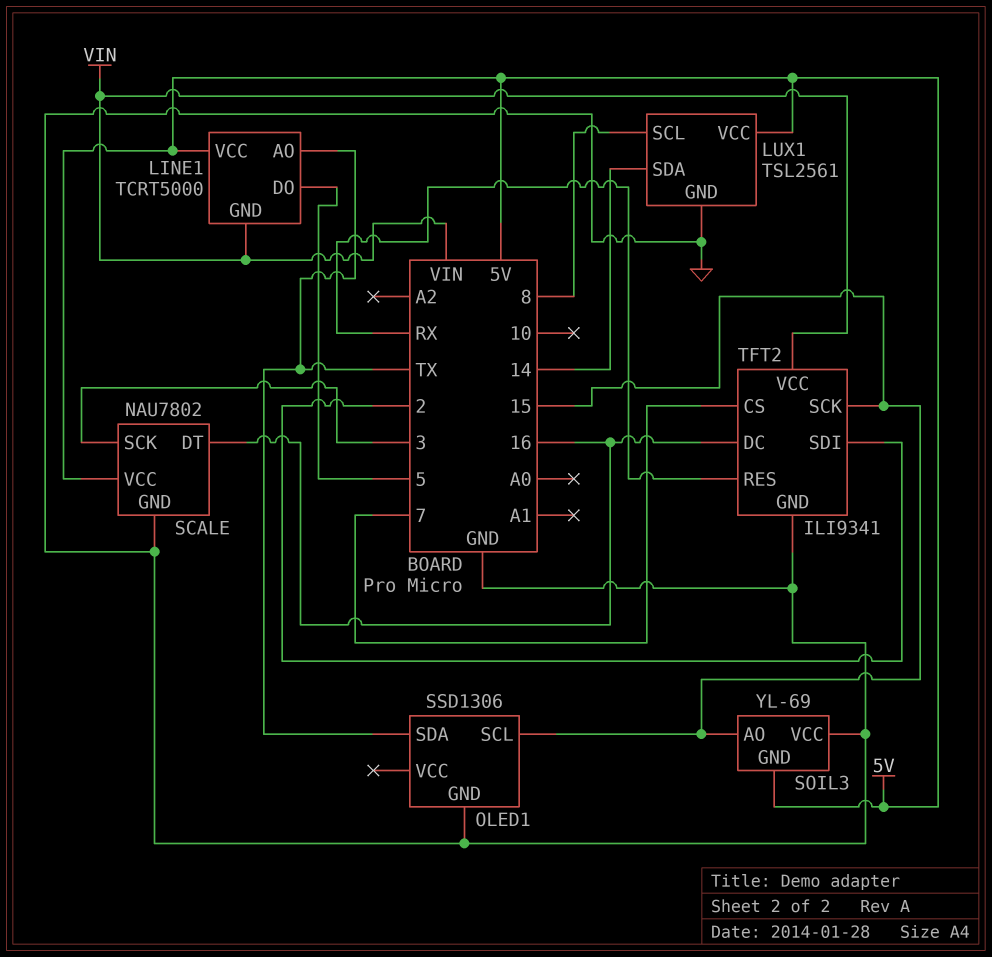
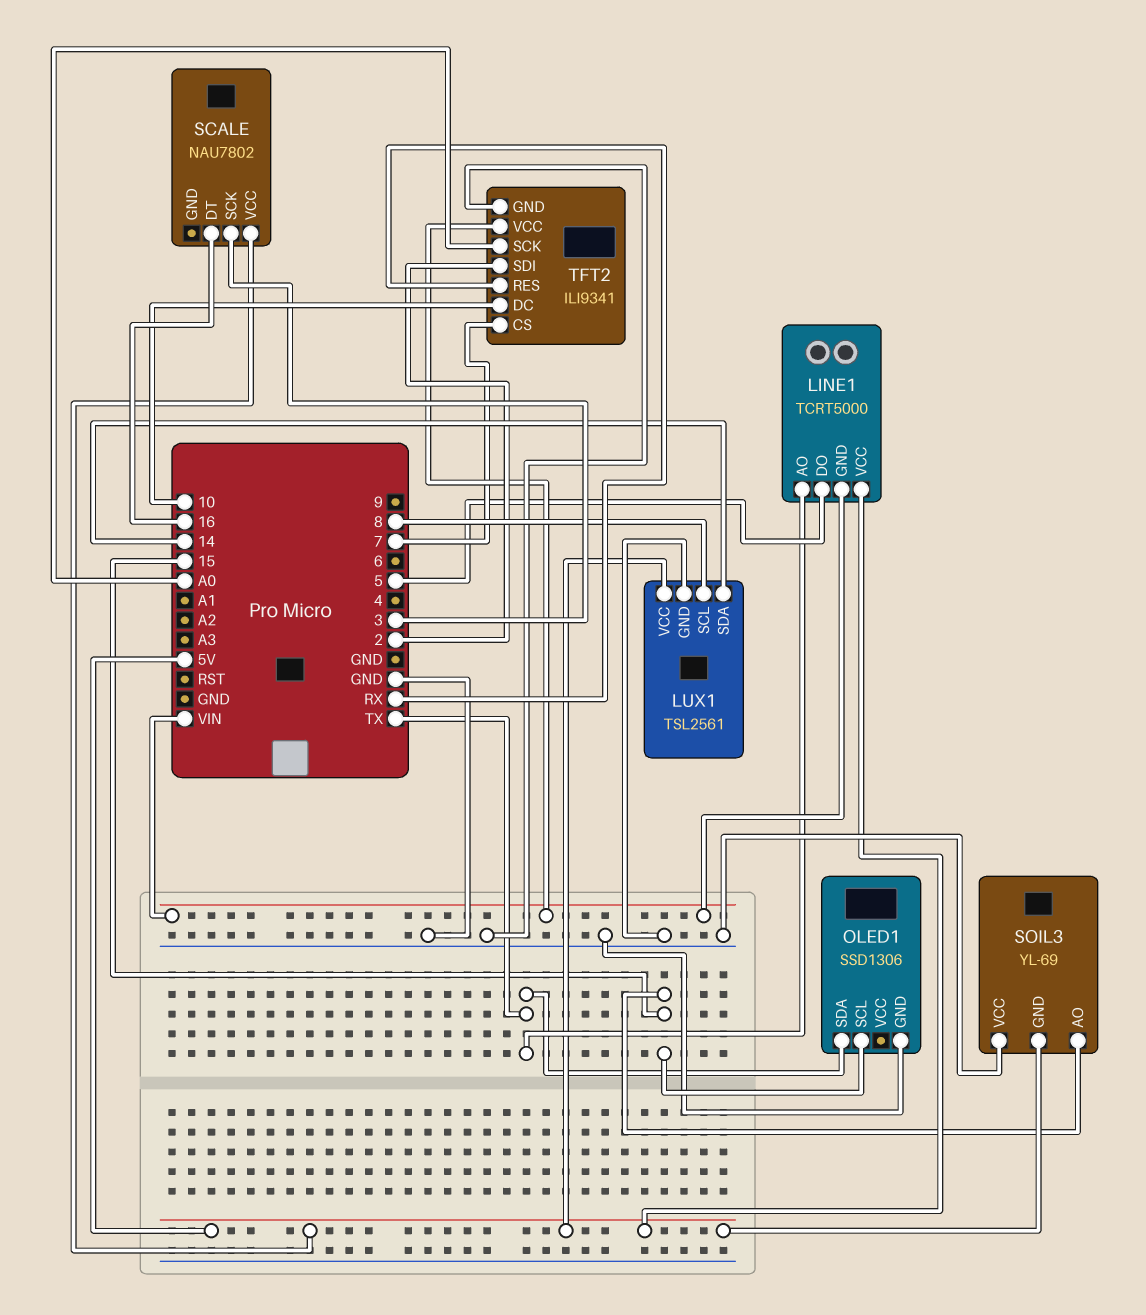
SCALE pin GND: GND -> none
TFT2 pin DC: 16 -> 10
TFT2 pin SCK: 15 -> A0

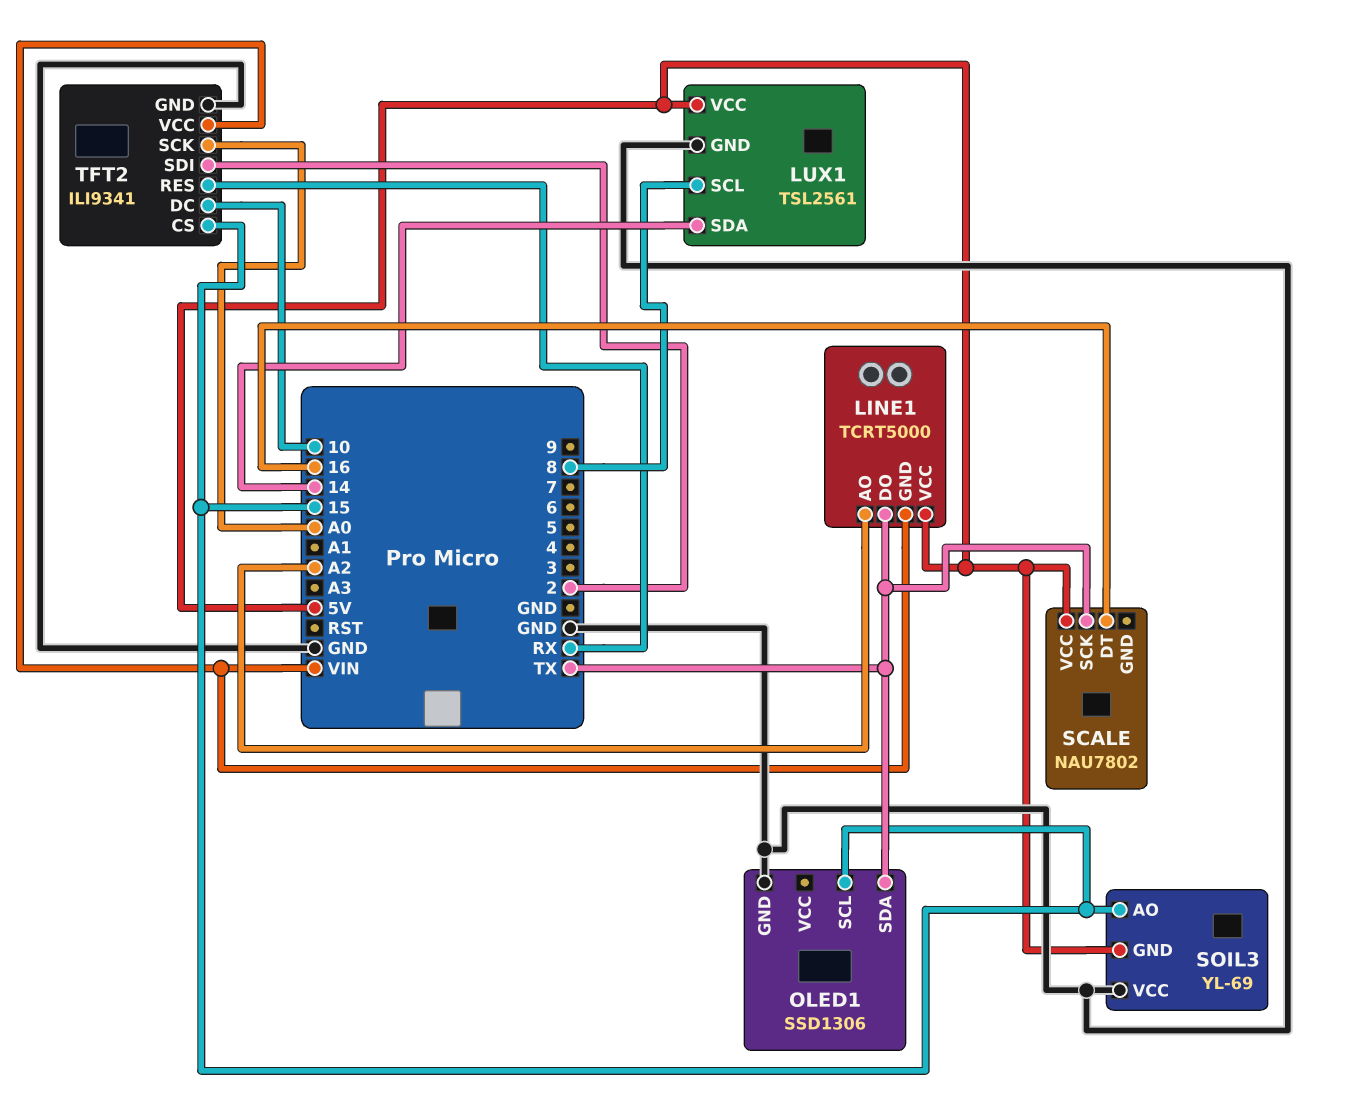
LINE1 pin AO: TX -> A2
LINE1 pin DO: 5 -> TX
SCALE pin SCK: 3 -> TX
TFT2 pin CS: 7 -> 15

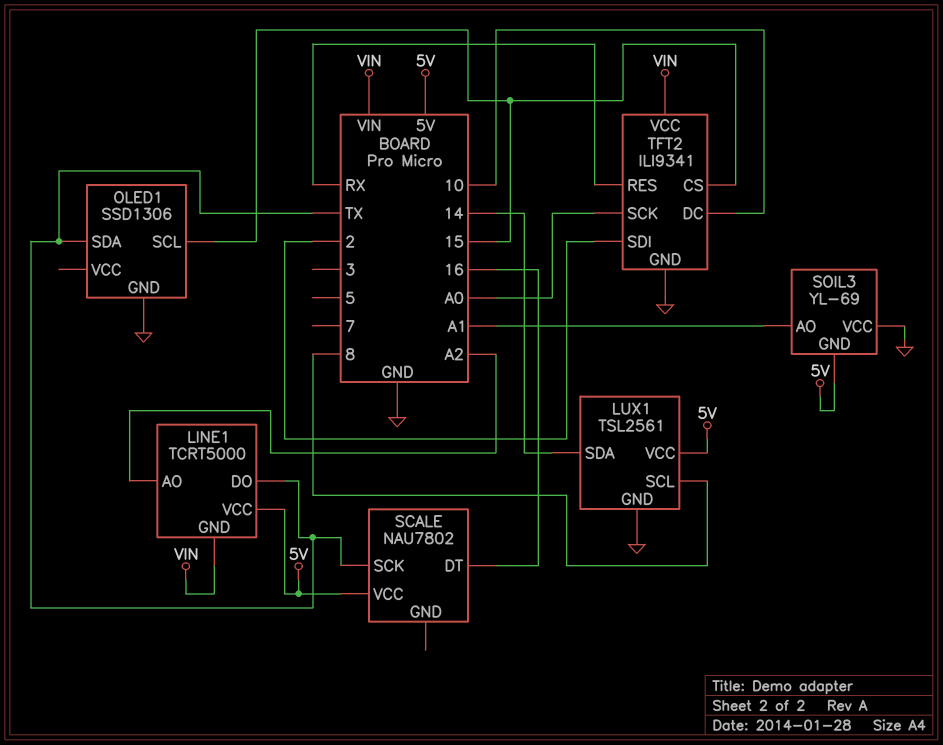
SOIL3 pin AO: 15 -> A1

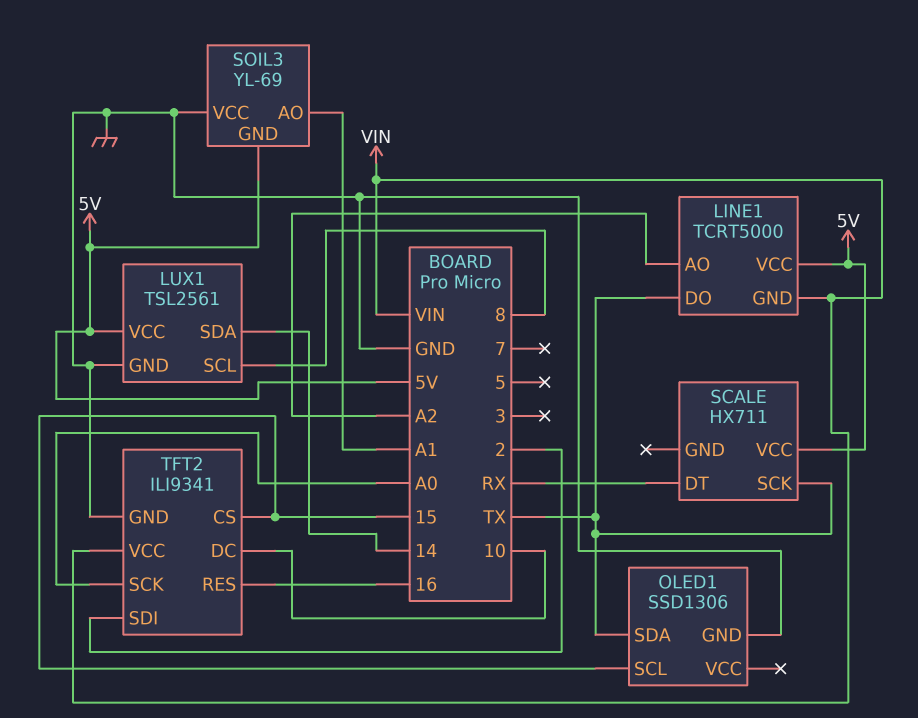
SCALE: NAU7802 -> HX711
SCALE pin DT: 16 -> RX
TFT2 pin RES: RX -> 16

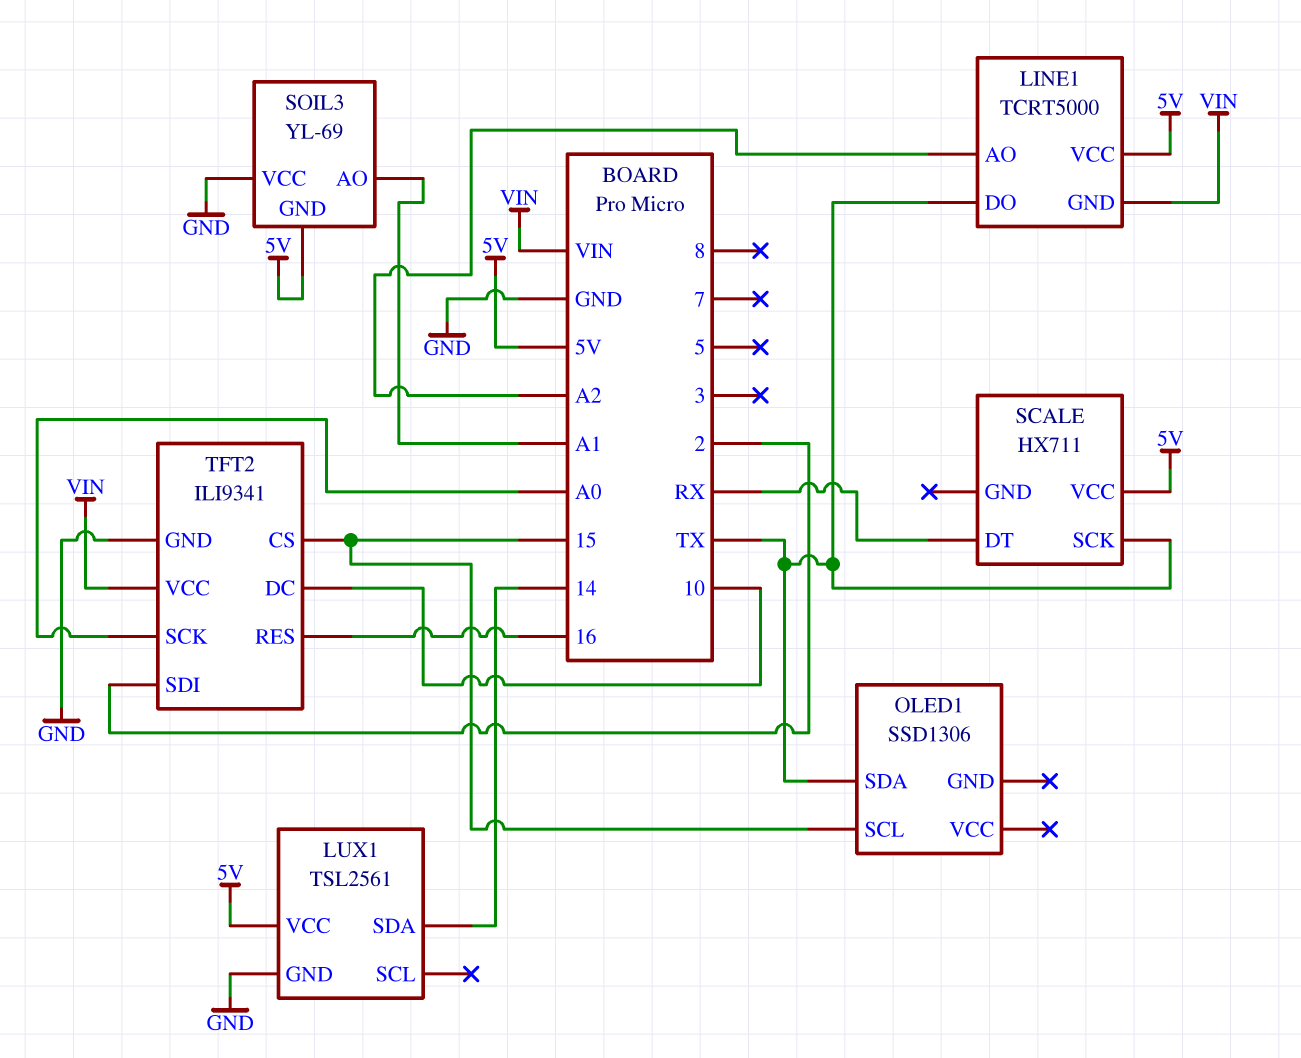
LUX1 pin SCL: 8 -> none
OLED1 pin GND: GND -> none

